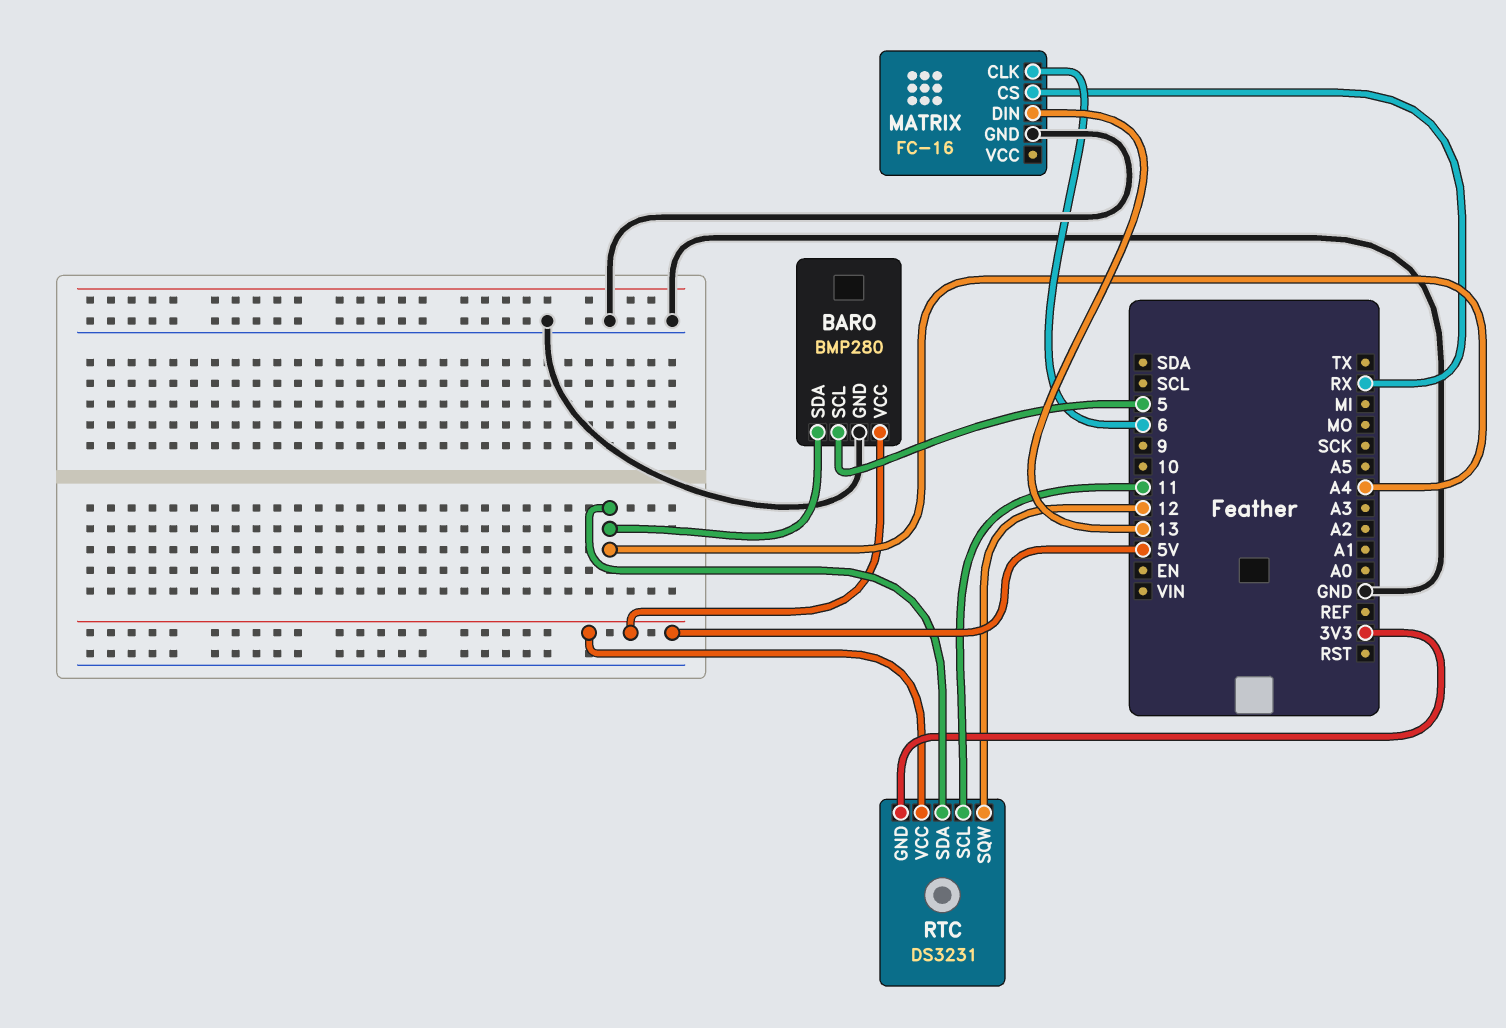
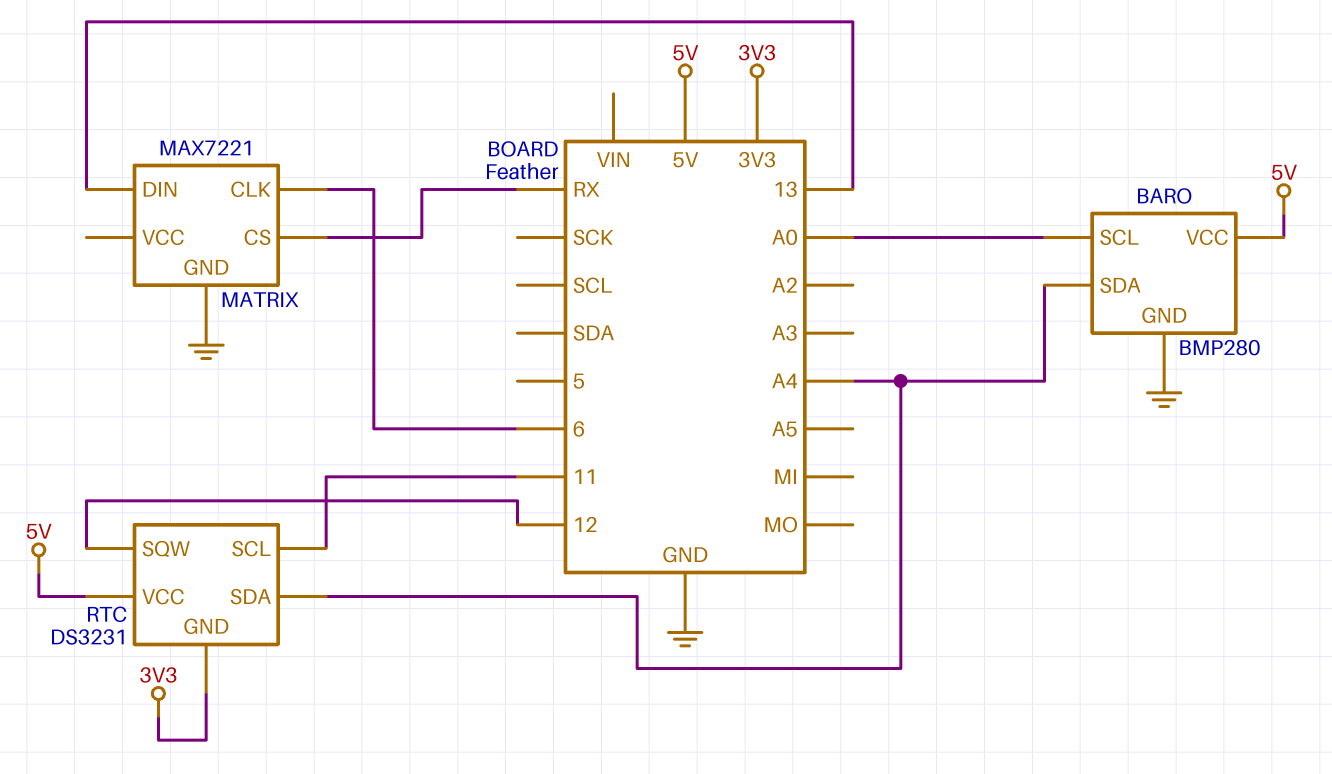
BARO pin SCL: 5 -> A0
MATRIX: FC-16 -> MAX7221

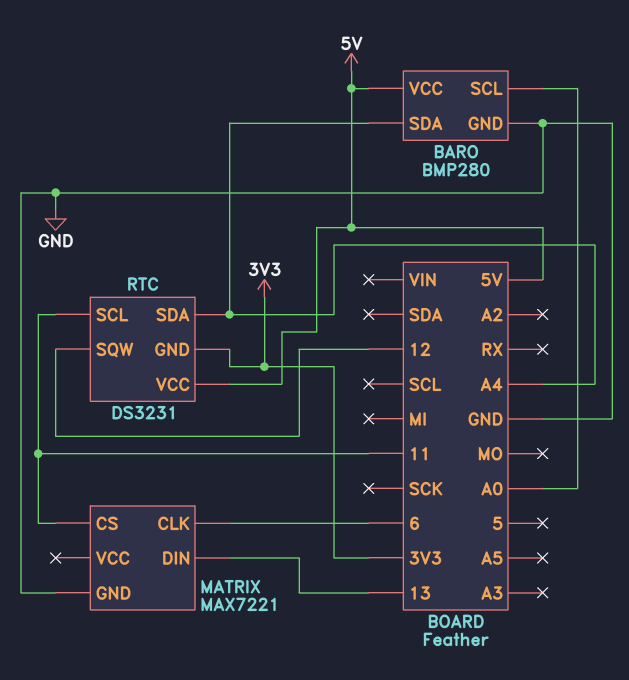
MATRIX pin CS: RX -> 11

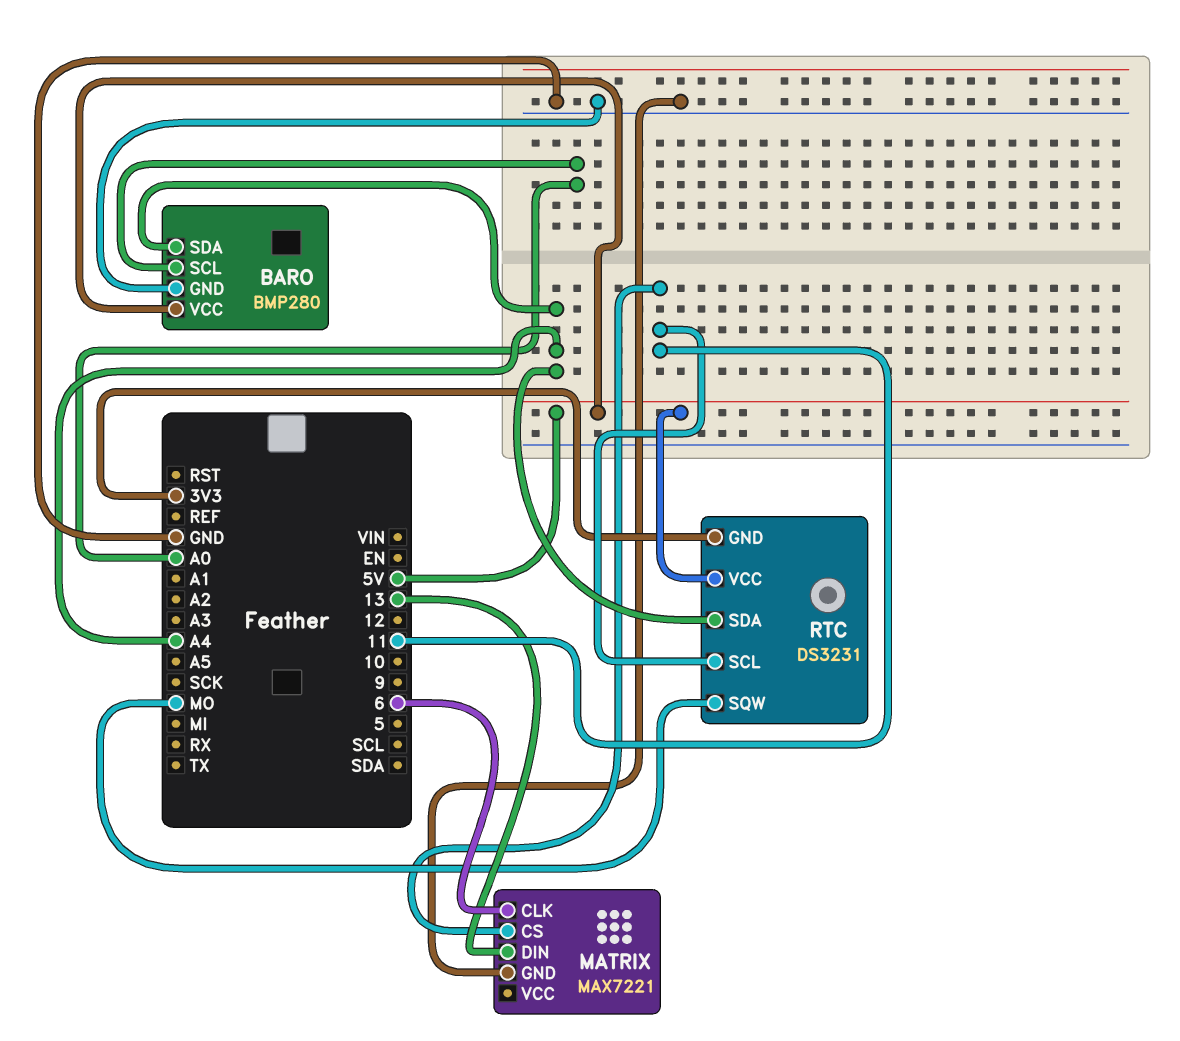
RTC pin SQW: 12 -> MO

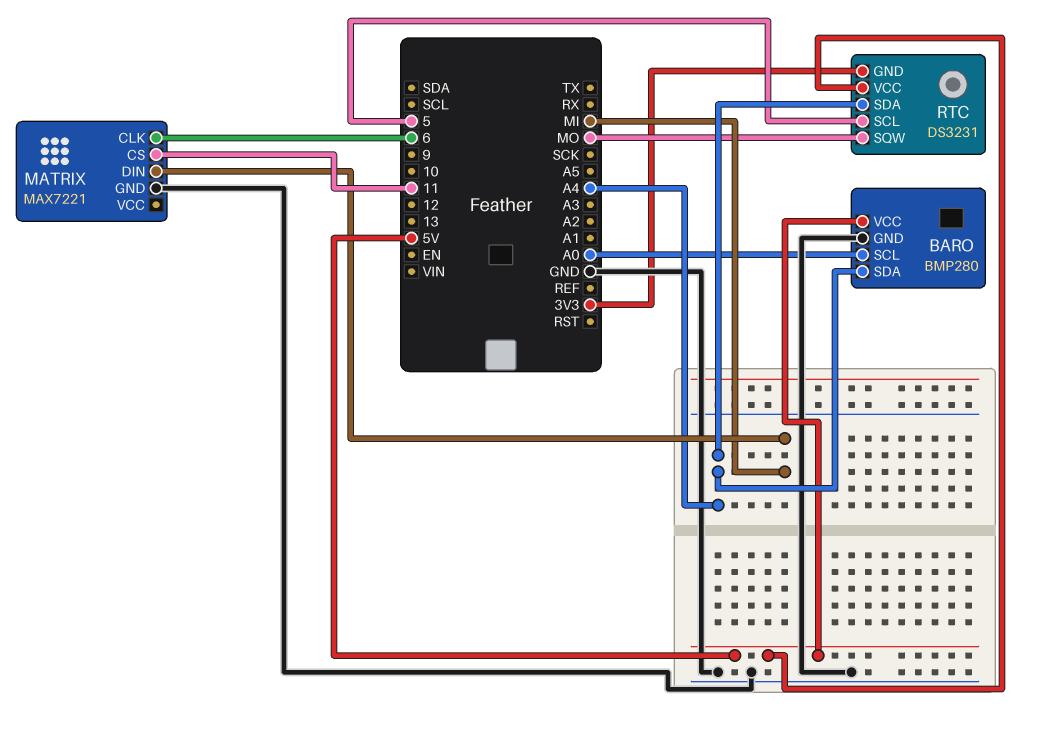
MATRIX pin DIN: 13 -> MI
RTC pin SCL: 11 -> 5

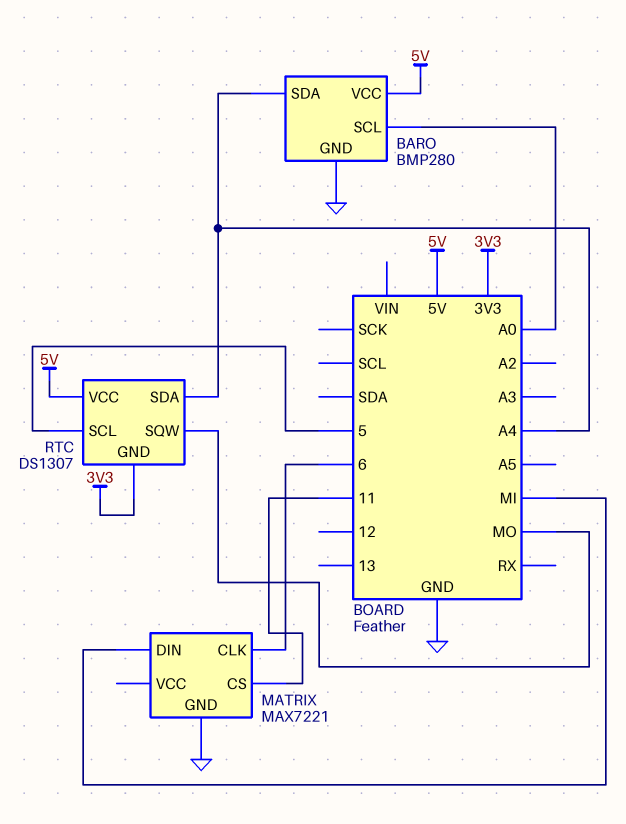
RTC: DS3231 -> DS1307

